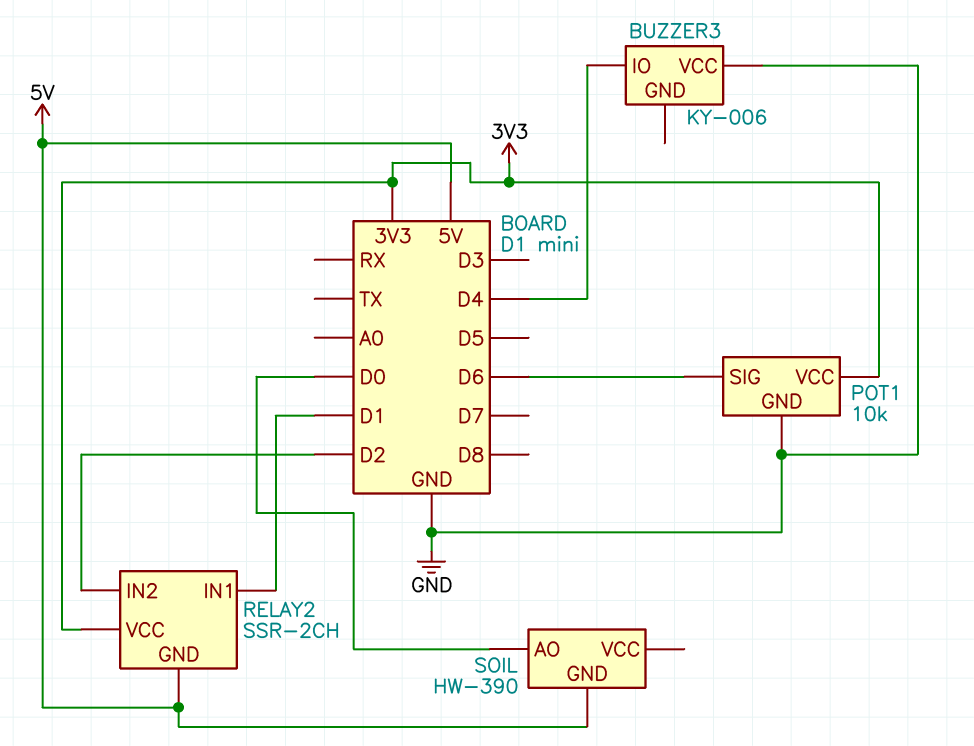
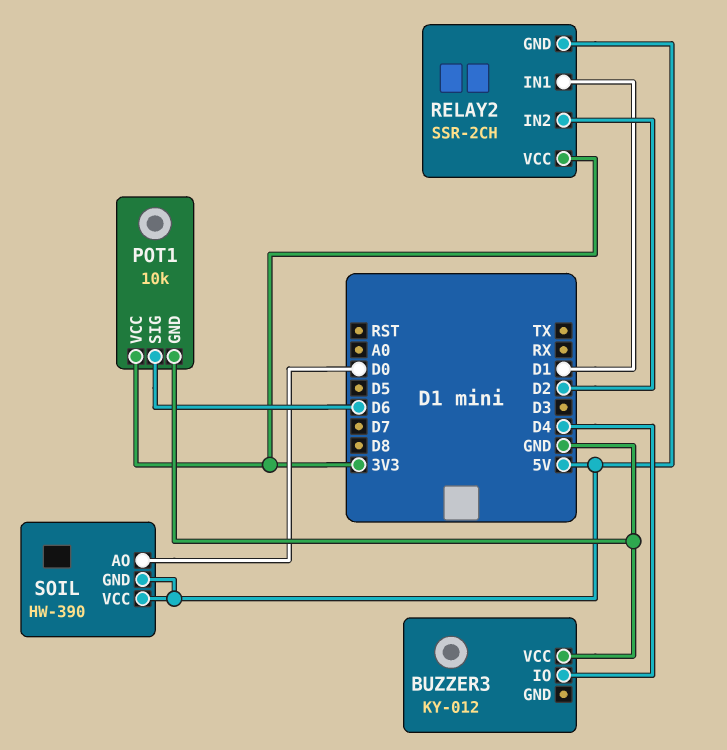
BUZZER3: KY-006 -> KY-012
SOIL pin VCC: none -> 5V

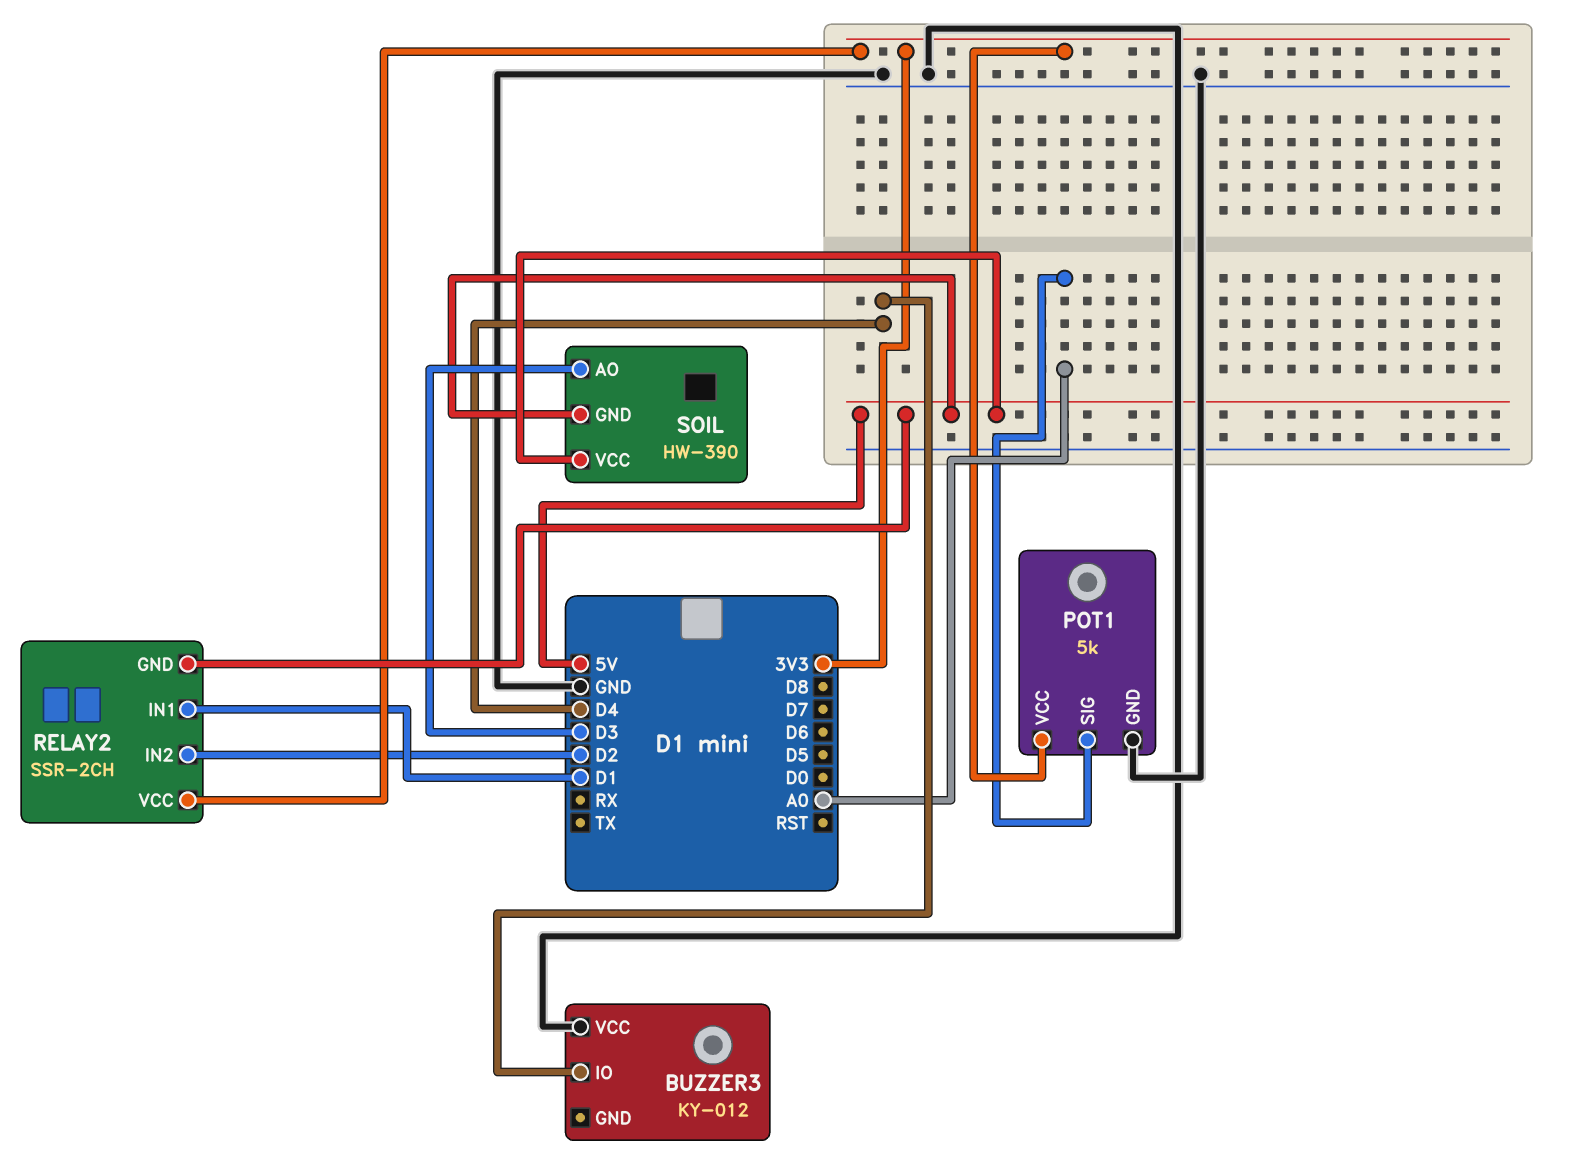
POT1: 10k -> 5k
POT1 pin SIG: D6 -> A0
SOIL pin AO: D0 -> D3

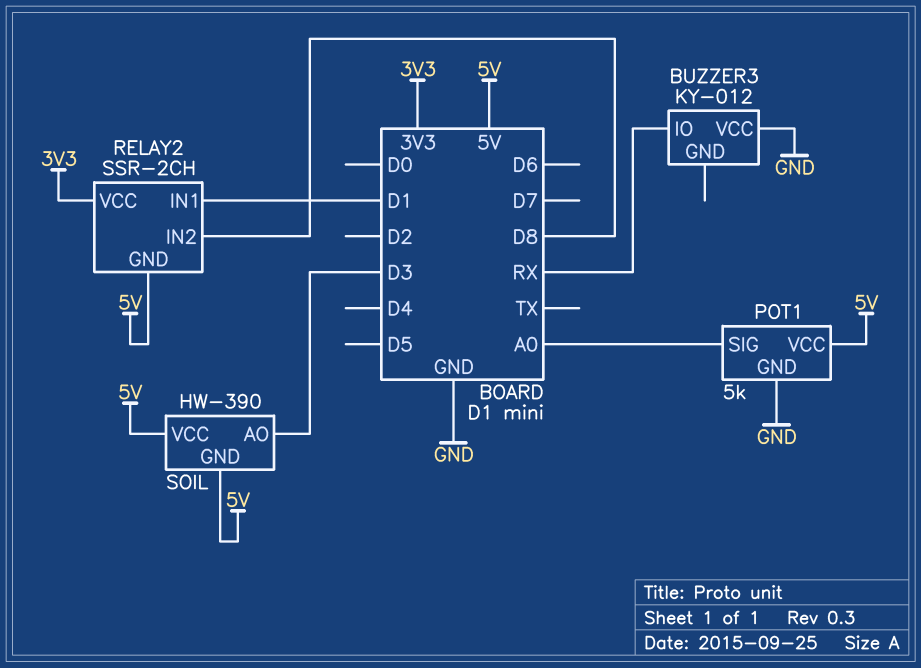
BUZZER3 pin IO: D4 -> RX
POT1 pin VCC: 3V3 -> 5V
RELAY2 pin IN2: D2 -> D8

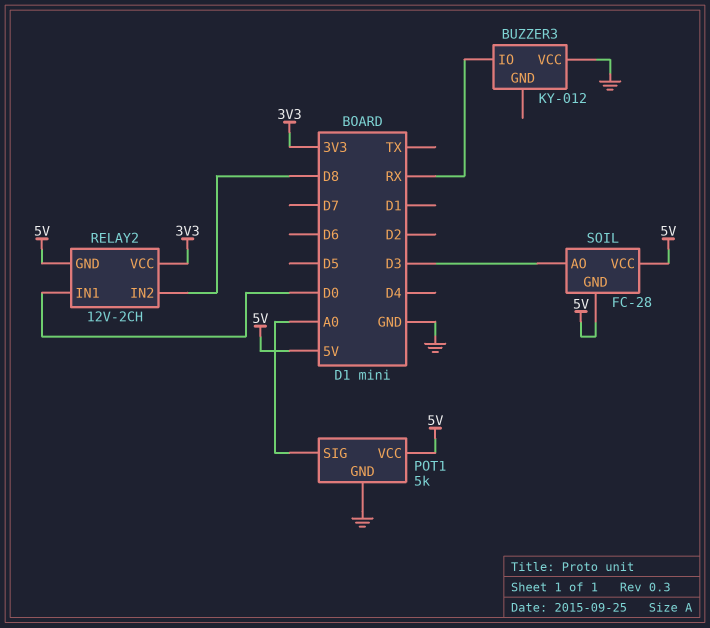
RELAY2: SSR-2CH -> 12V-2CH
RELAY2 pin IN1: D1 -> D0
SOIL: HW-390 -> FC-28

